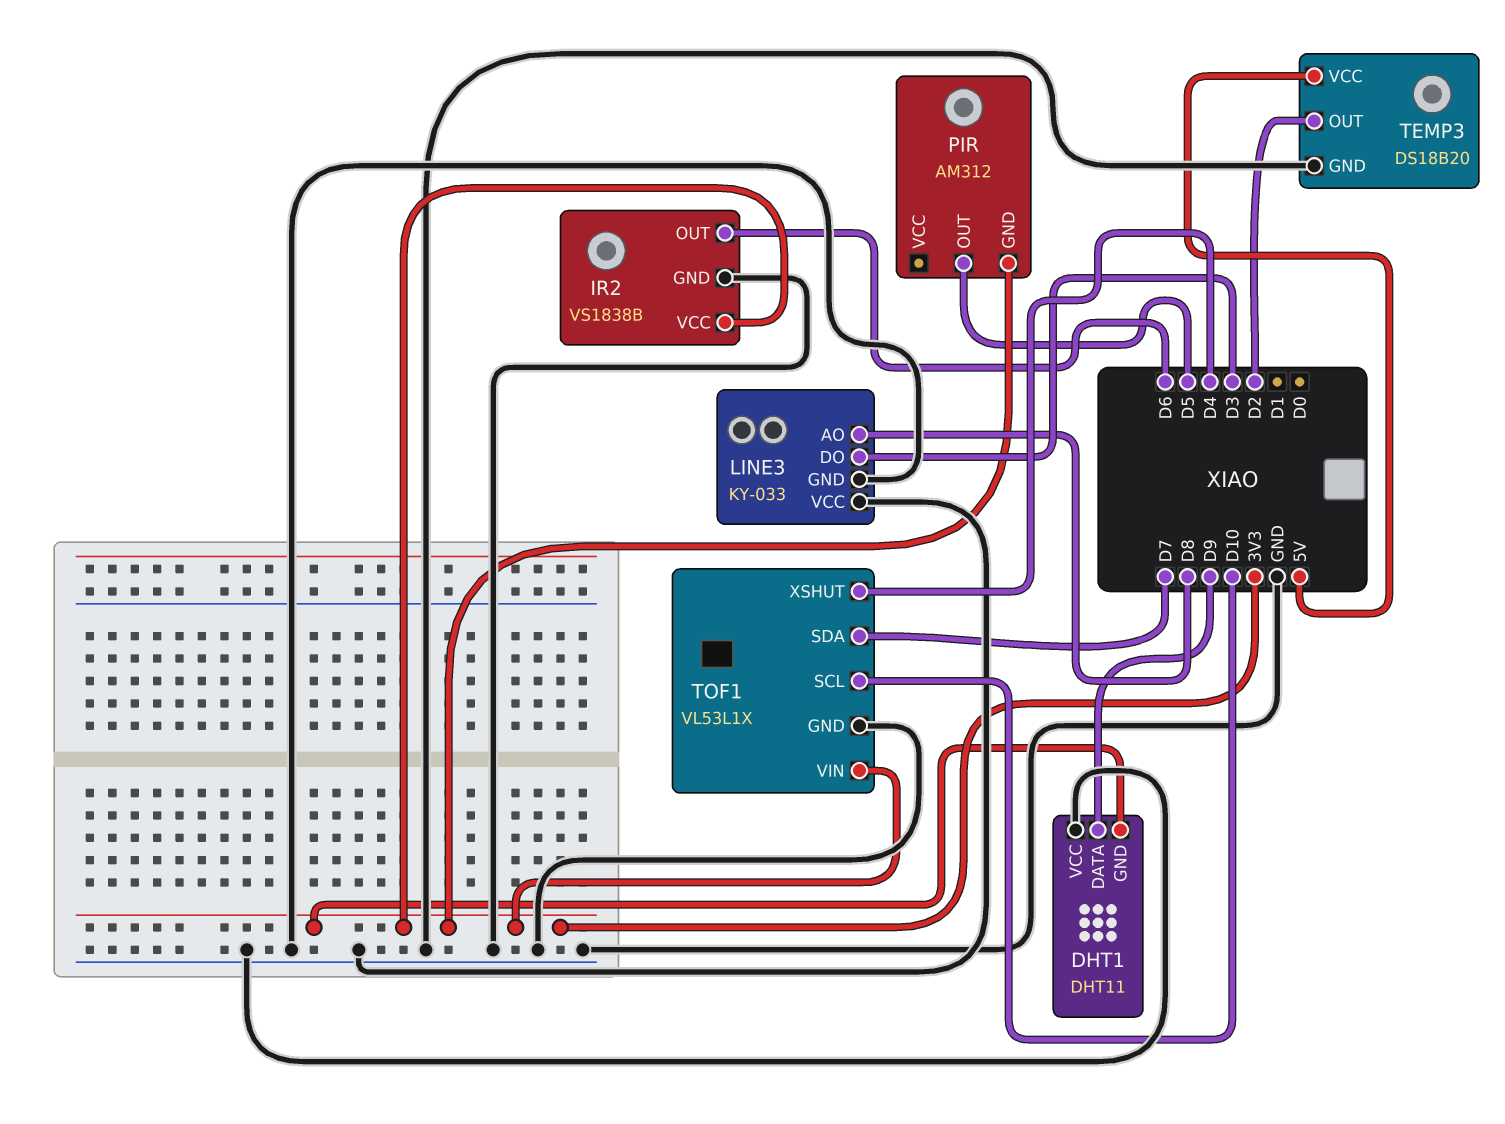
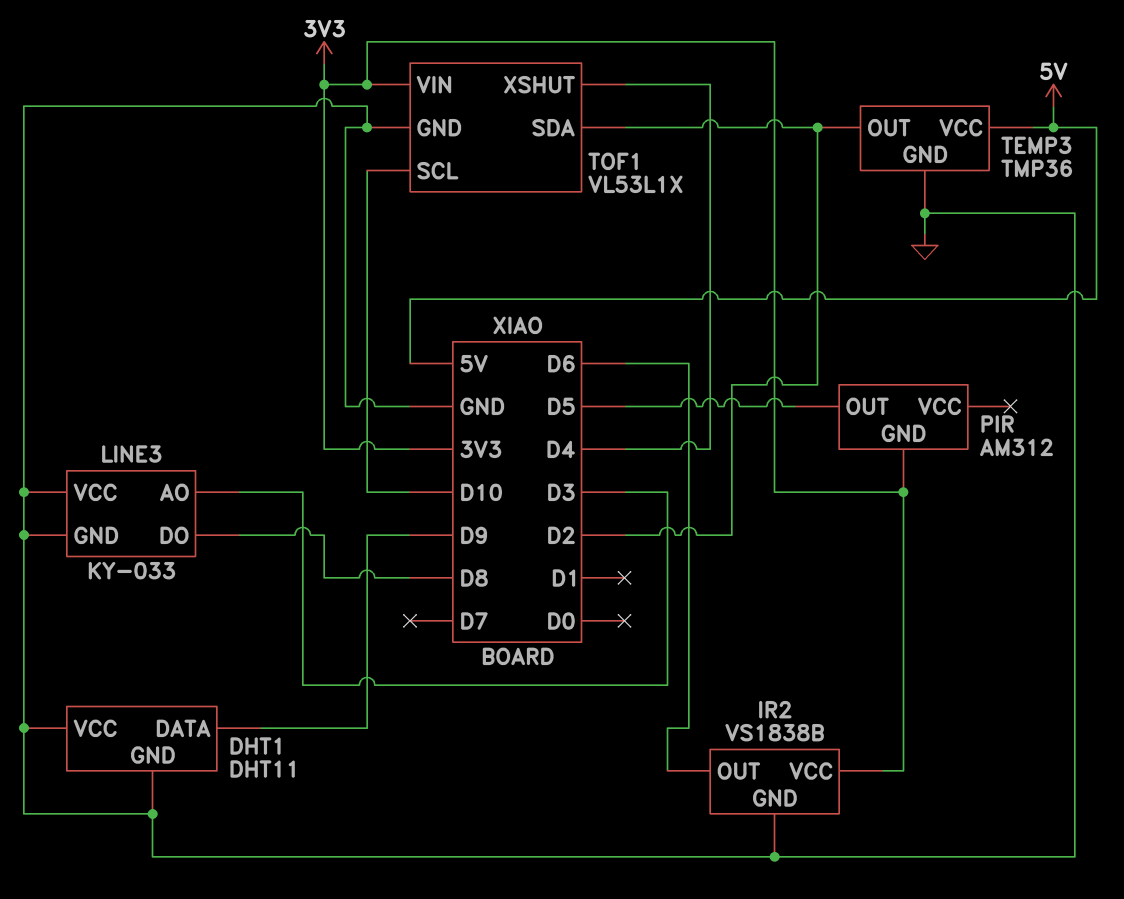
DHT1 pin GND: 3V3 -> GND
LINE3 pin AO: D8 -> D3
LINE3 pin DO: D3 -> D8
TEMP3: DS18B20 -> TMP36
TOF1 pin SDA: D7 -> D2

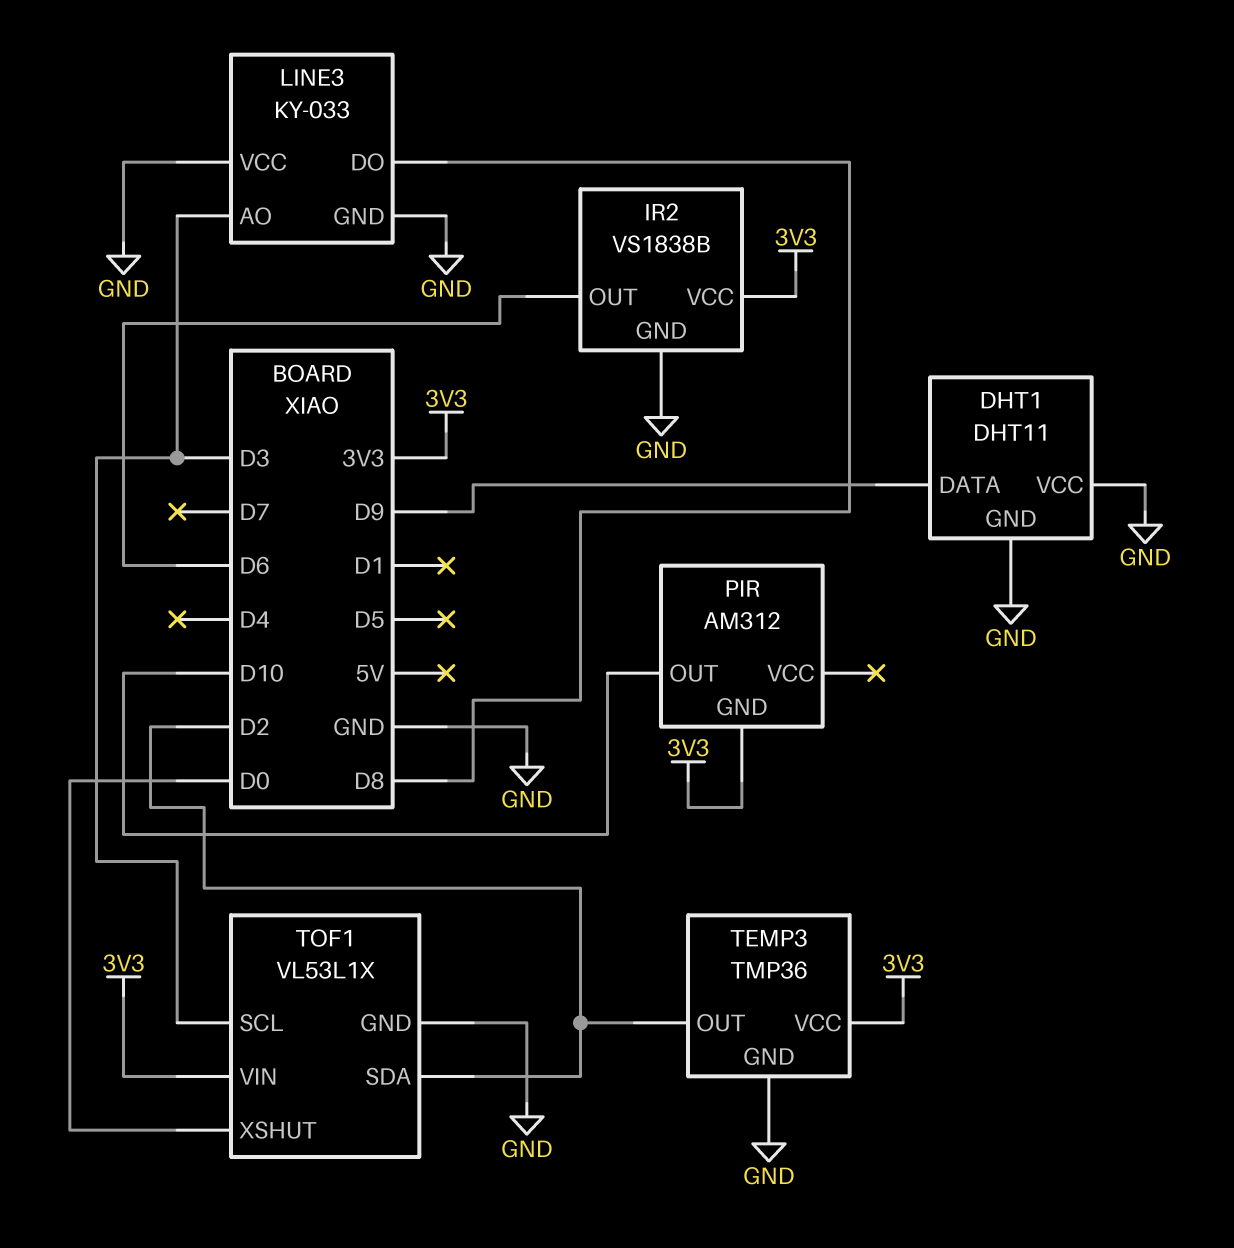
PIR pin OUT: D5 -> D10
TEMP3 pin VCC: 5V -> 3V3
TOF1 pin SCL: D10 -> D3
TOF1 pin XSHUT: D4 -> D0

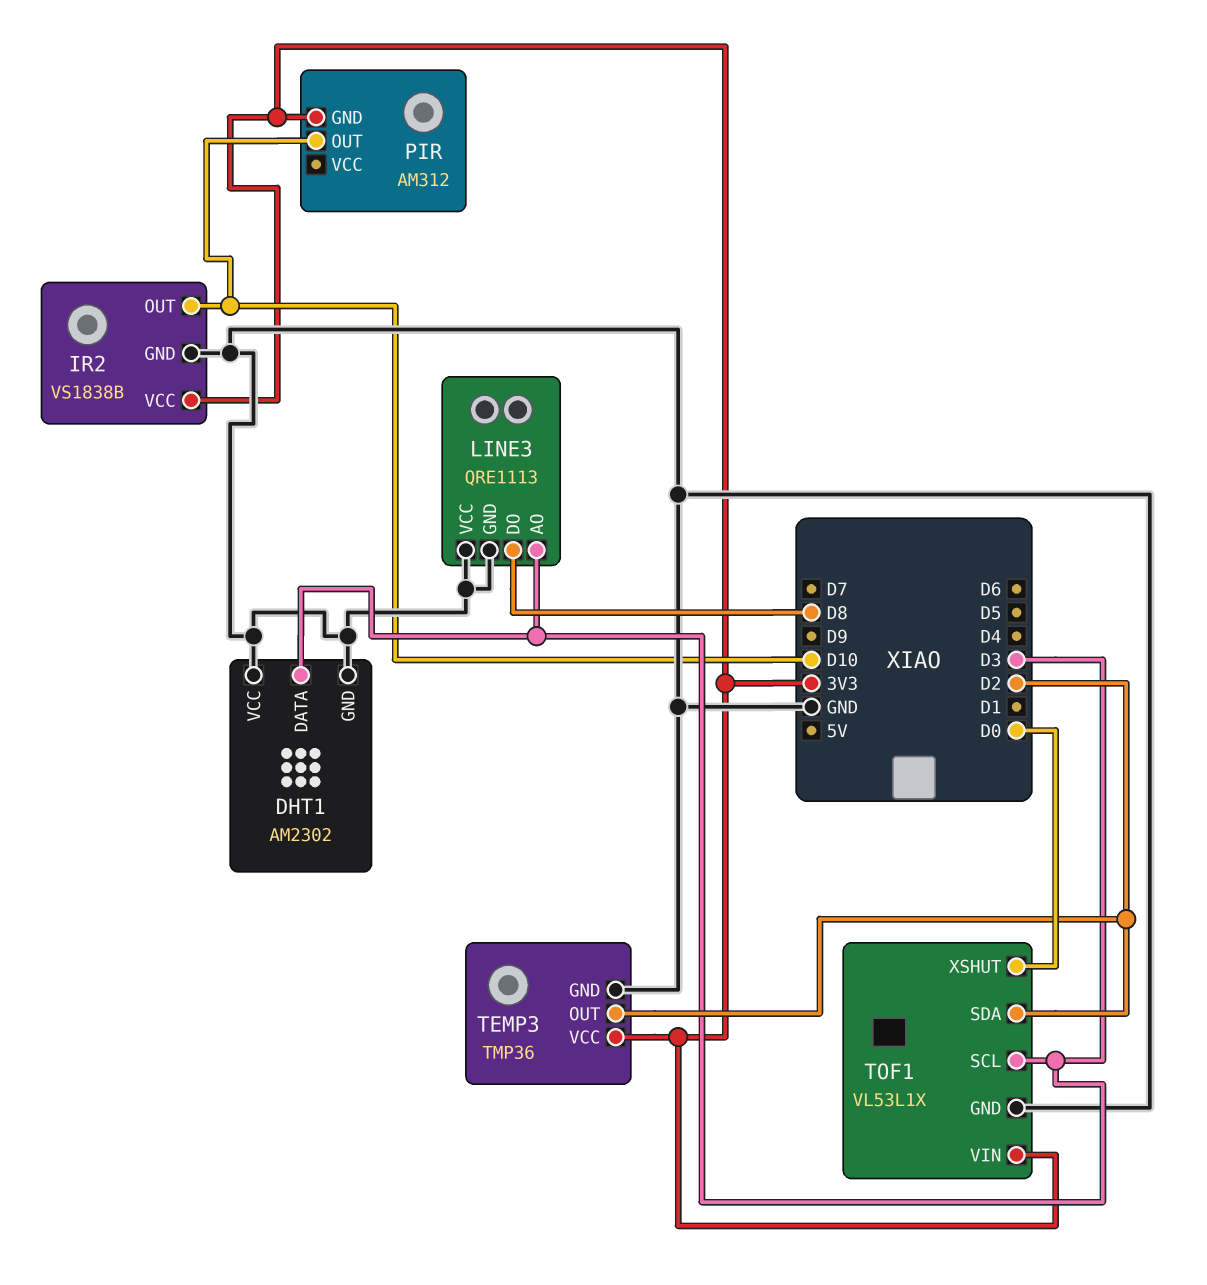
DHT1: DHT11 -> AM2302
DHT1 pin DATA: D9 -> D3
IR2 pin OUT: D6 -> D10
LINE3: KY-033 -> QRE1113

